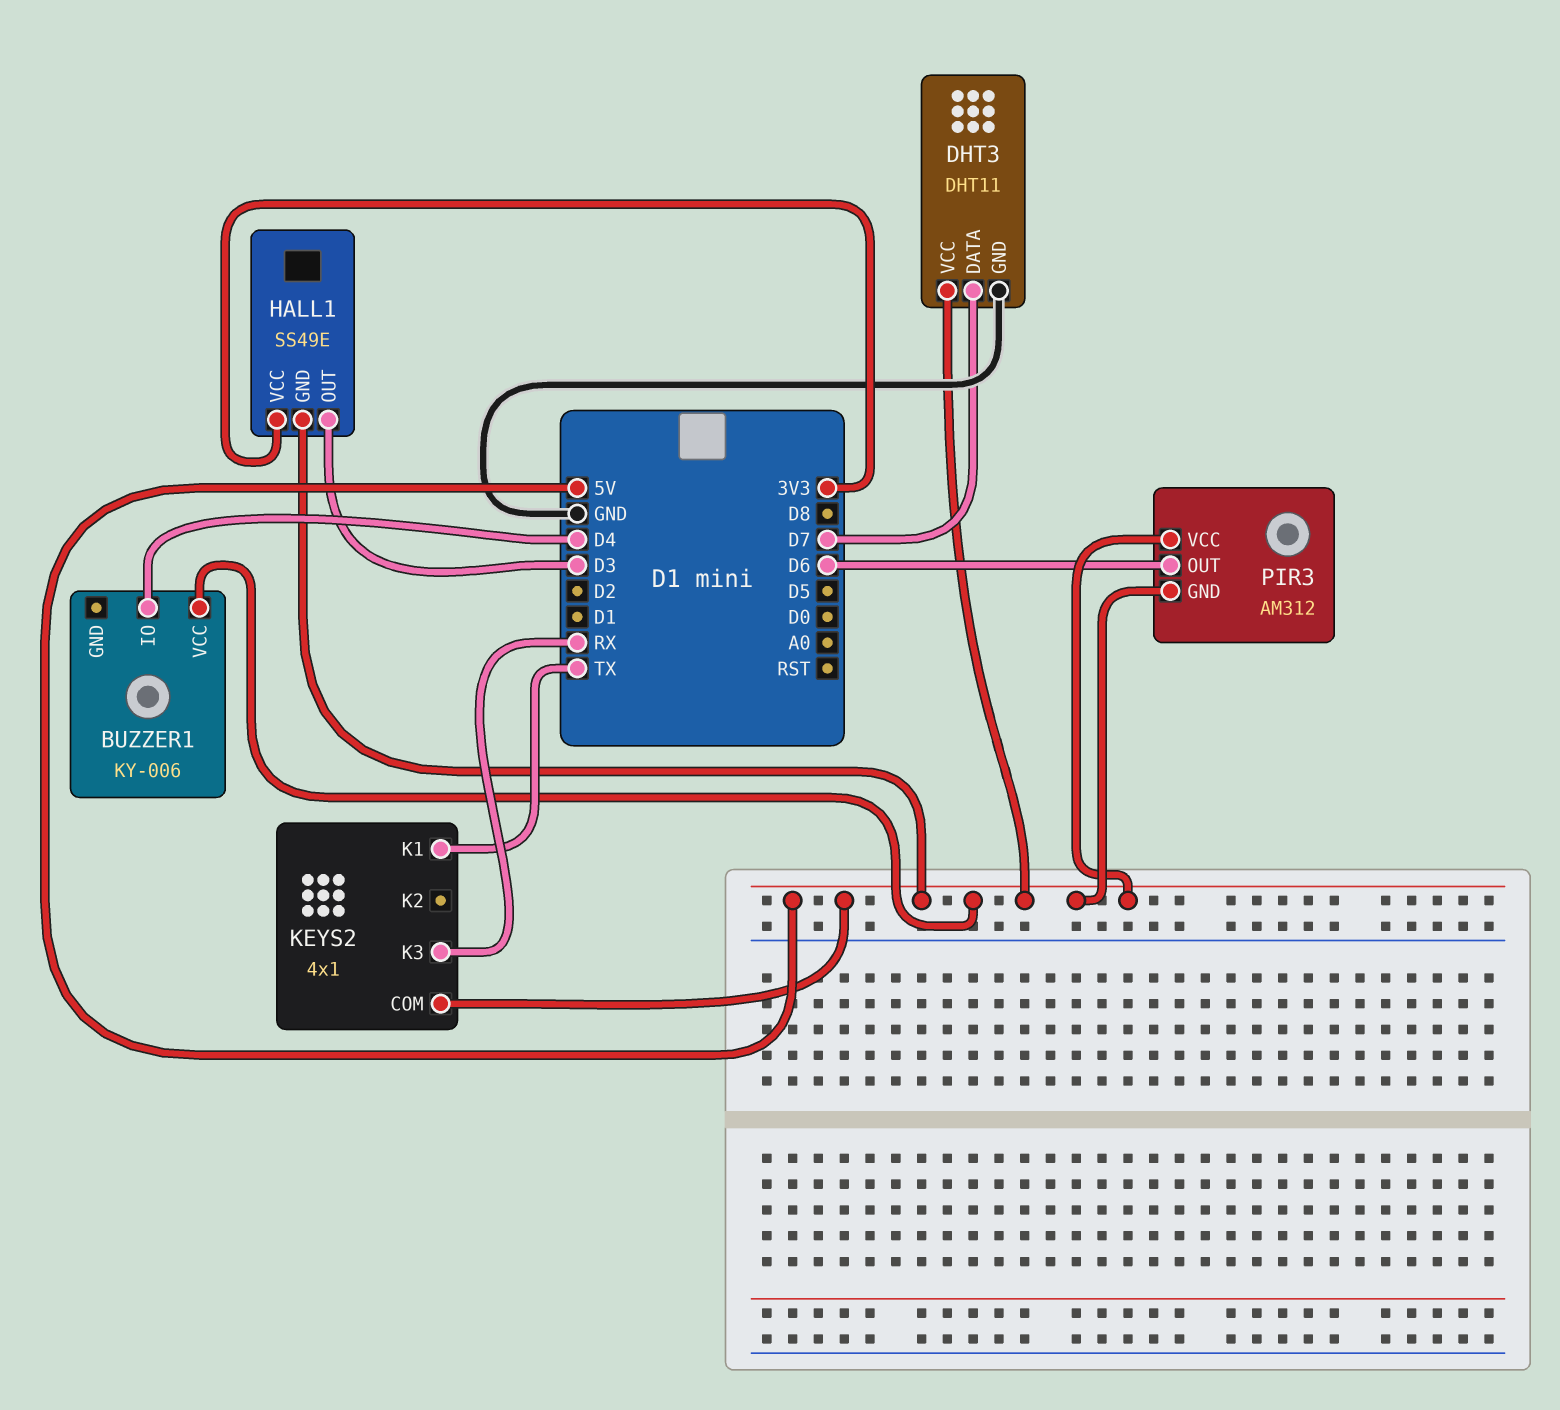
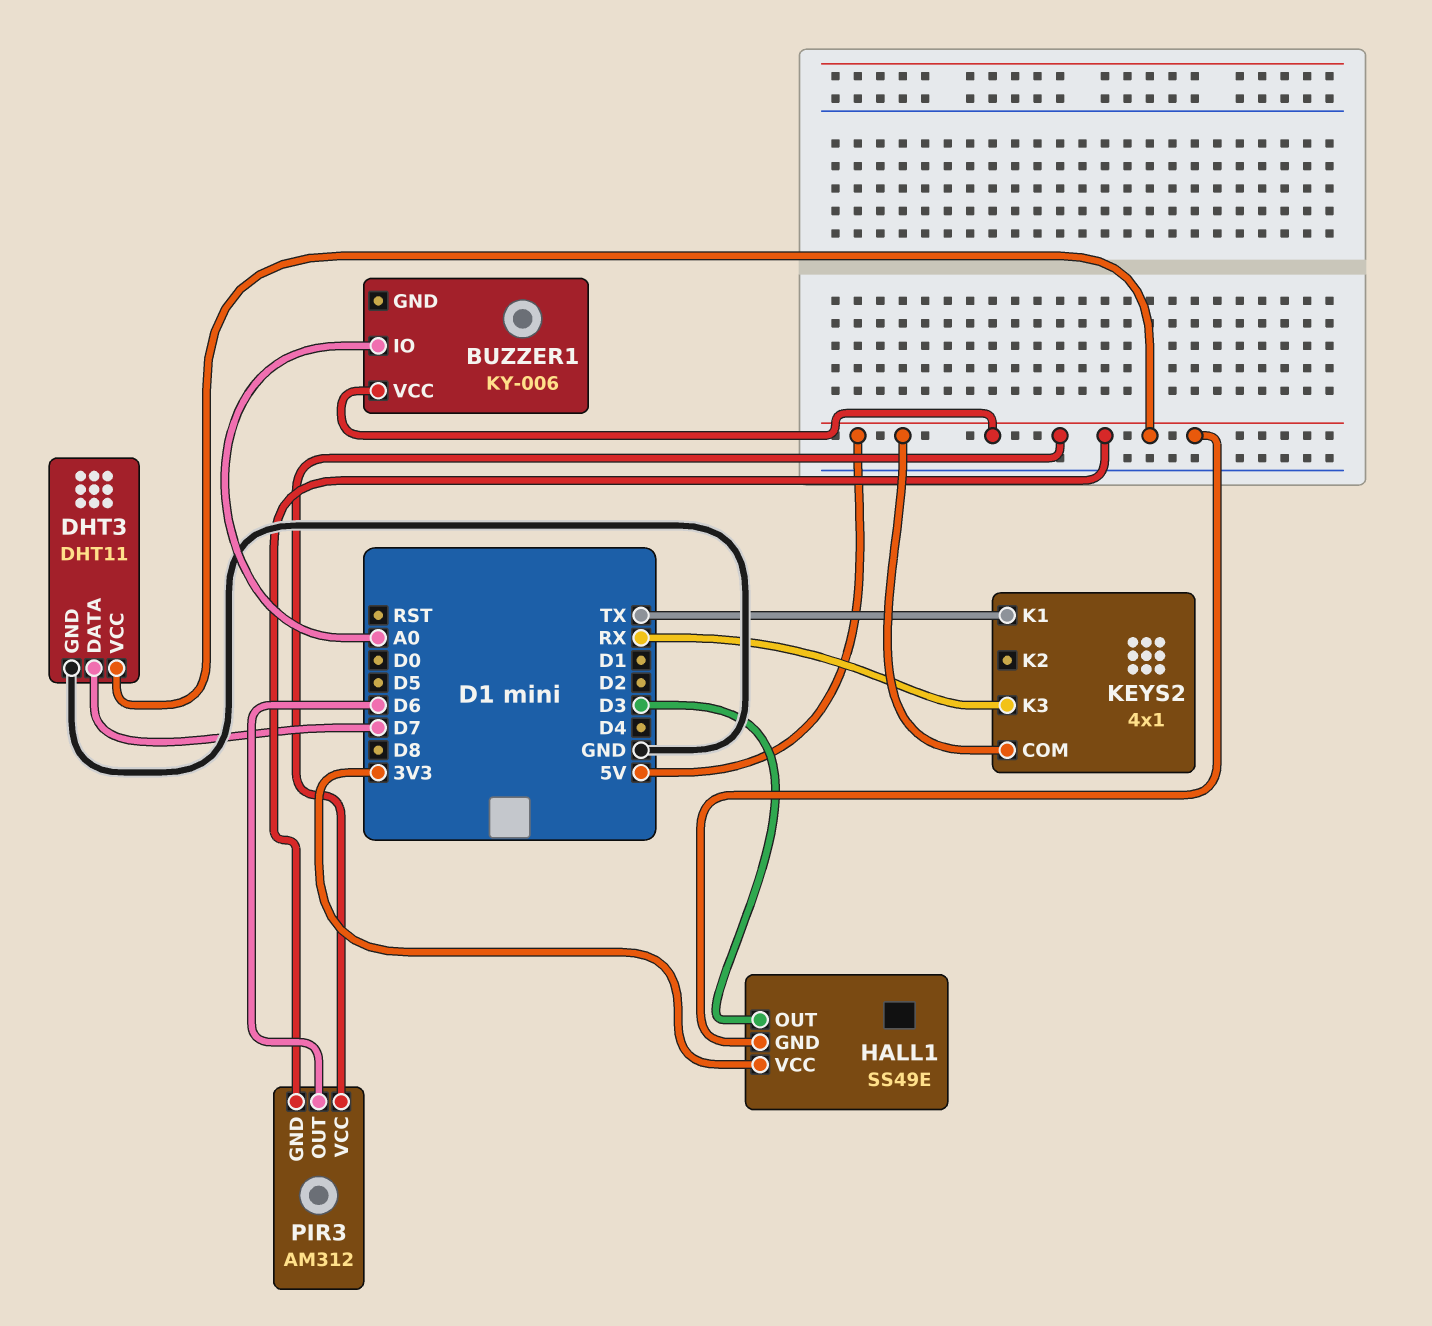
BUZZER1 pin IO: D4 -> A0

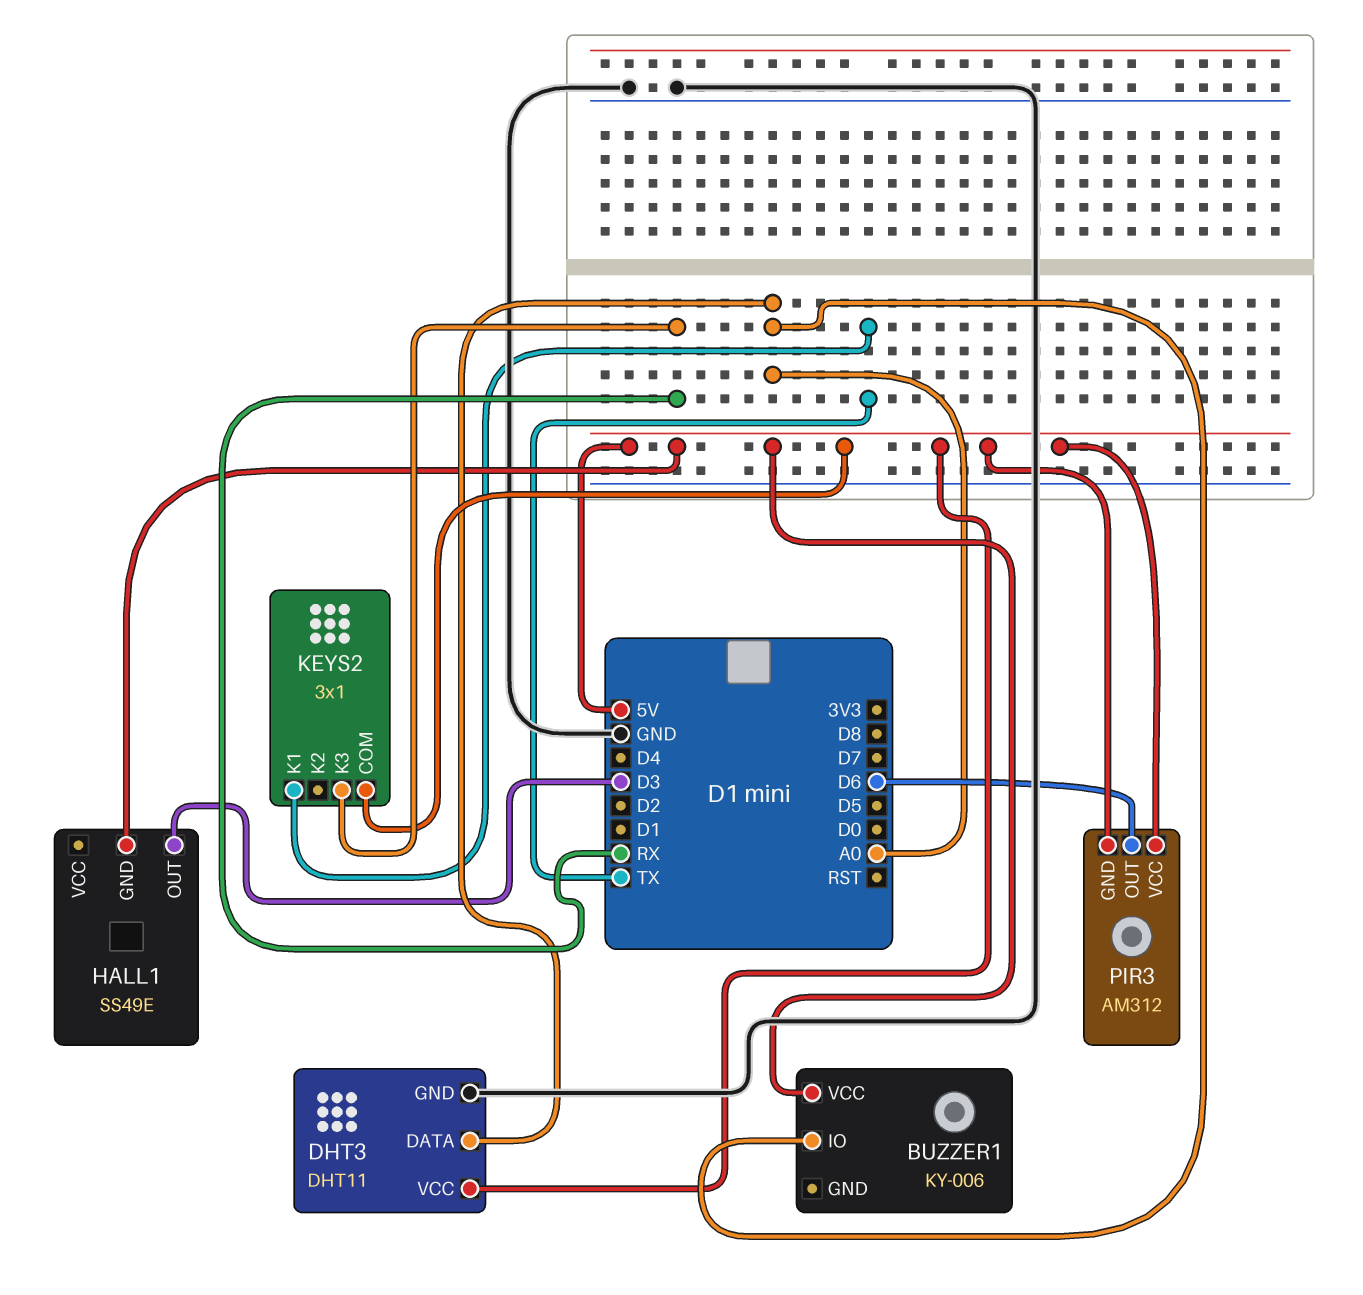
DHT3 pin DATA: D7 -> A0
HALL1 pin VCC: 3V3 -> none
KEYS2: 4x1 -> 3x1

